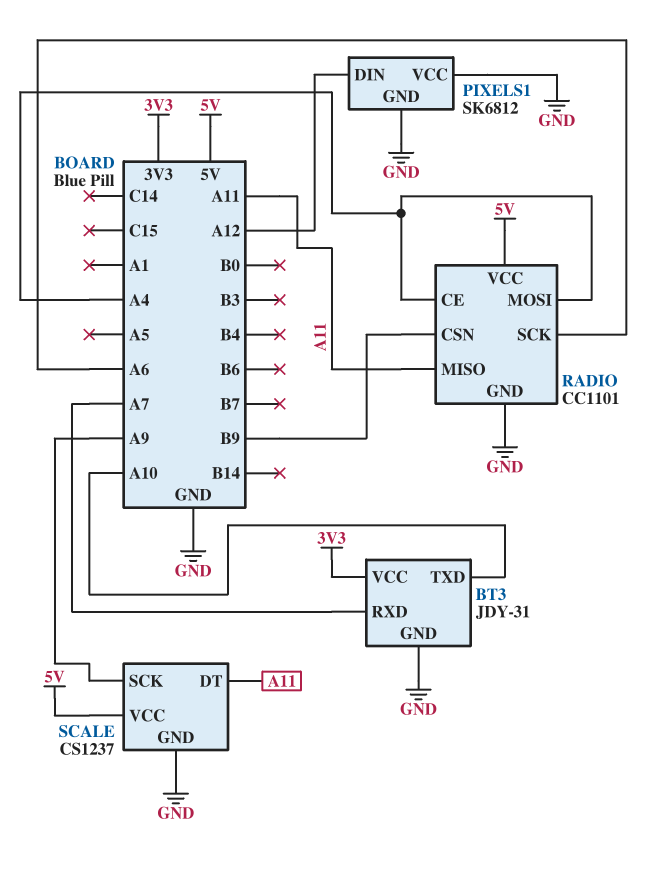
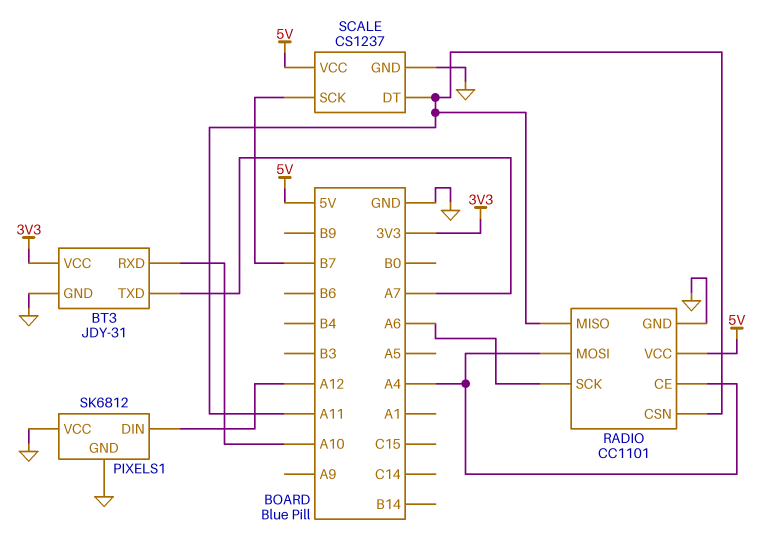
BT3 pin RXD: A7 -> A10
BT3 pin TXD: A10 -> A7
RADIO pin CSN: B9 -> A11
SCALE pin SCK: A9 -> B7

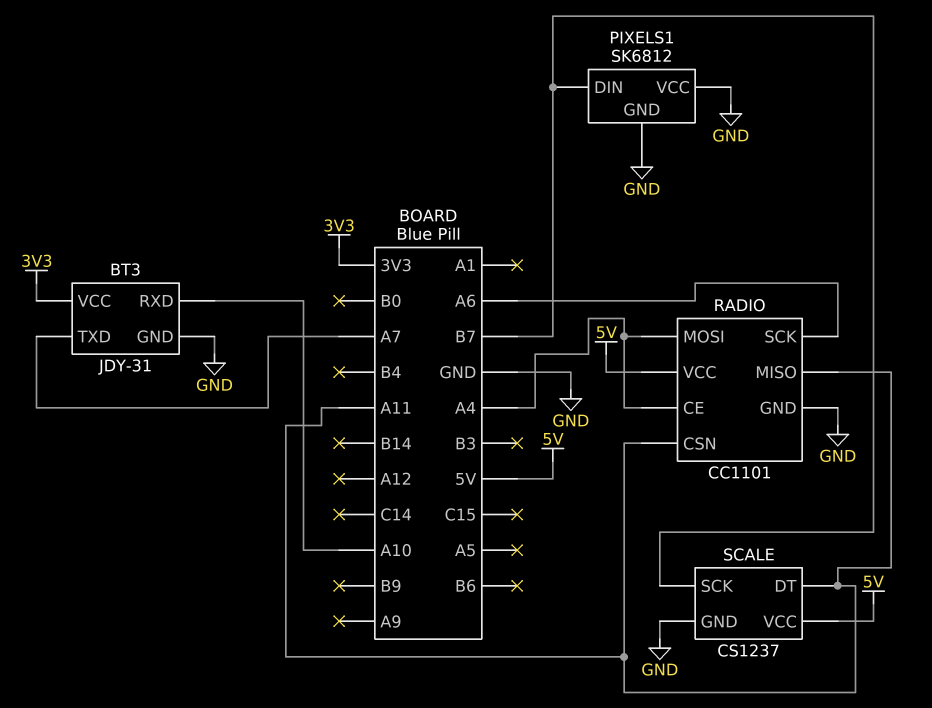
PIXELS1 pin DIN: A12 -> B7

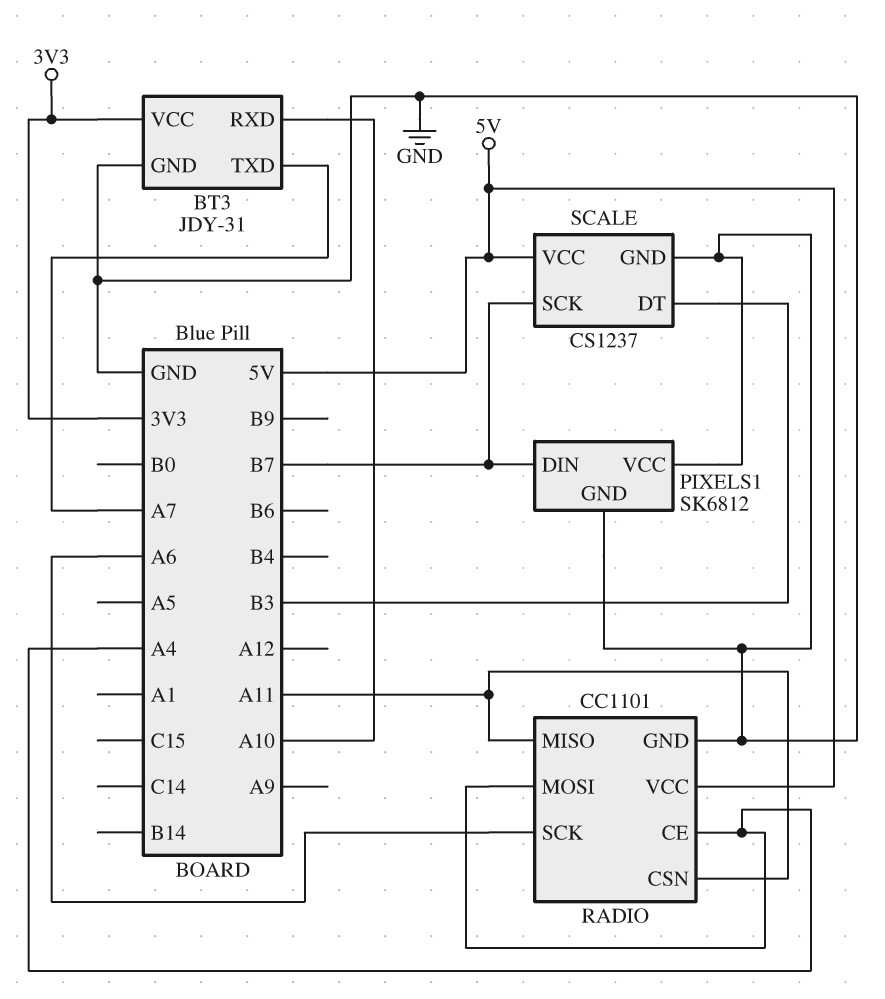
SCALE pin DT: A11 -> B3

